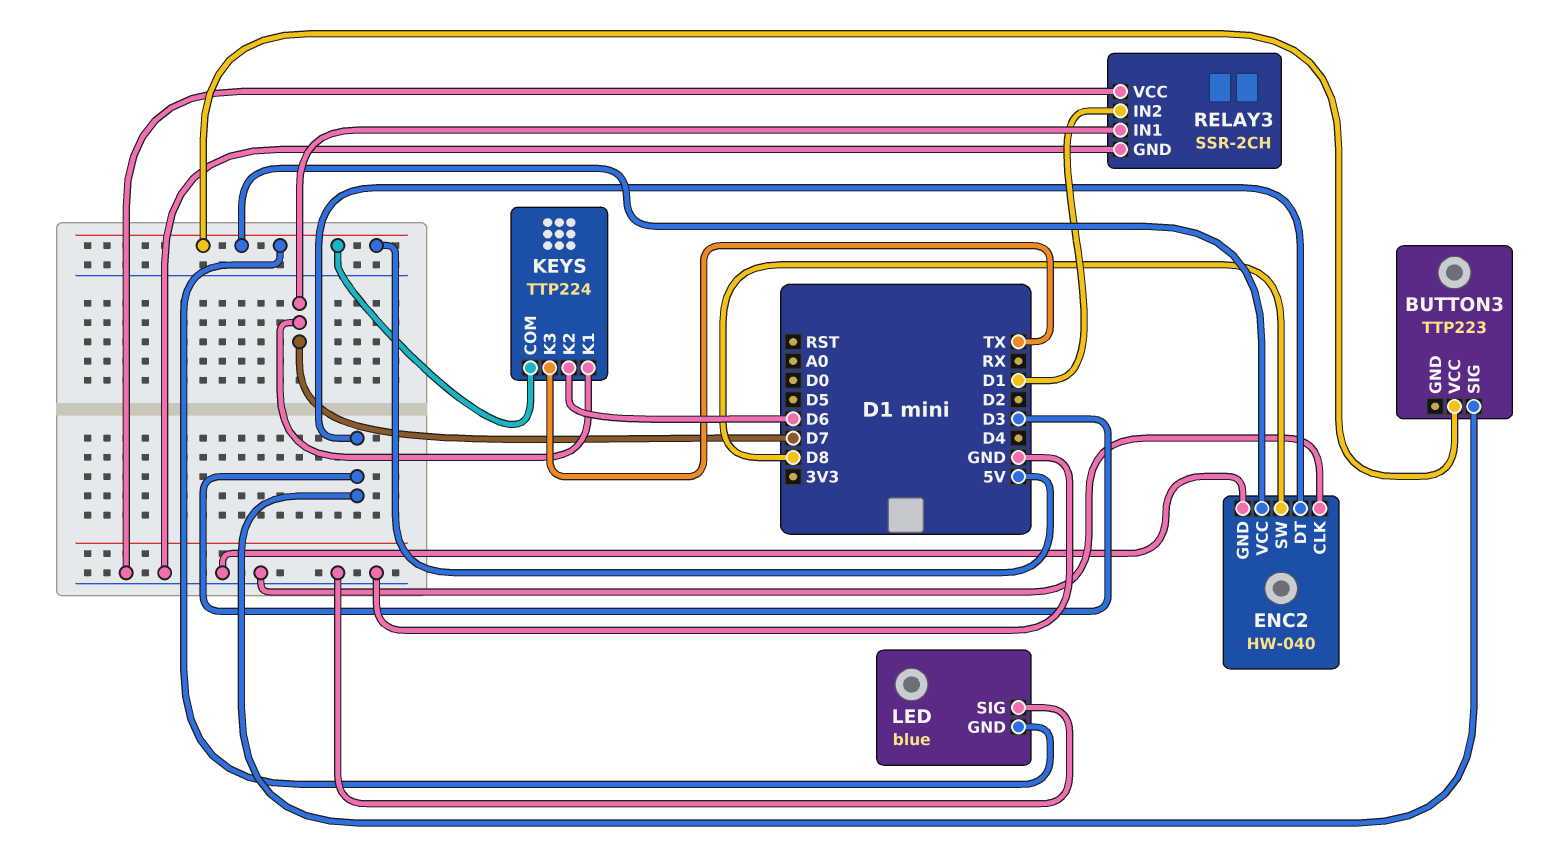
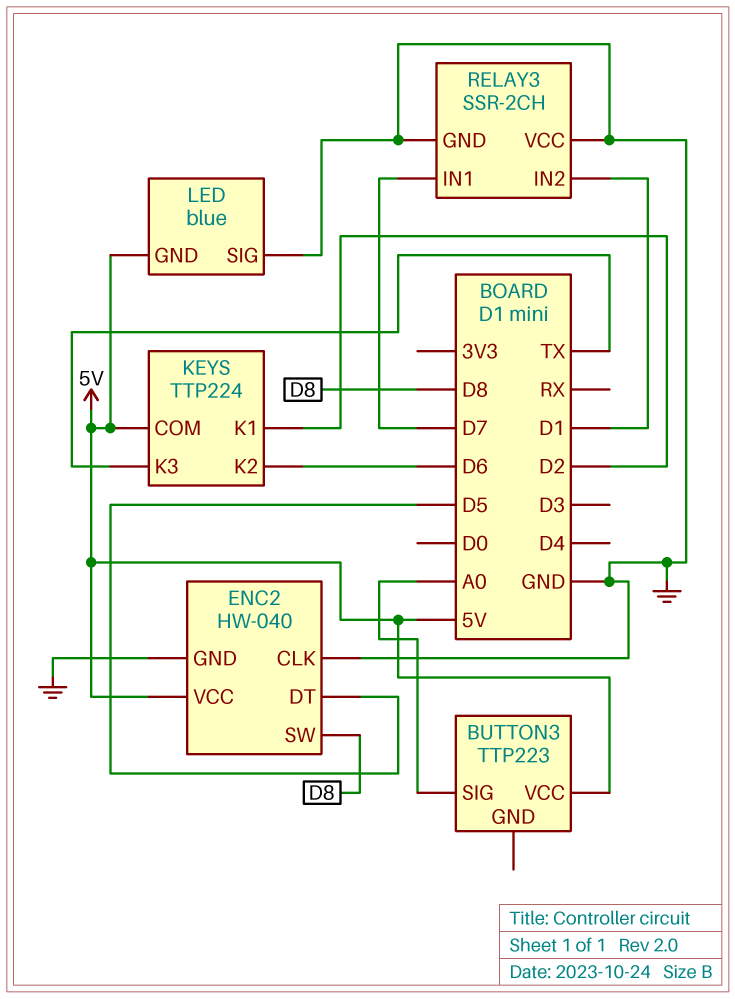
BUTTON3 pin SIG: D3 -> A0
ENC2 pin DT: D3 -> D5
KEYS pin K1: D7 -> D2

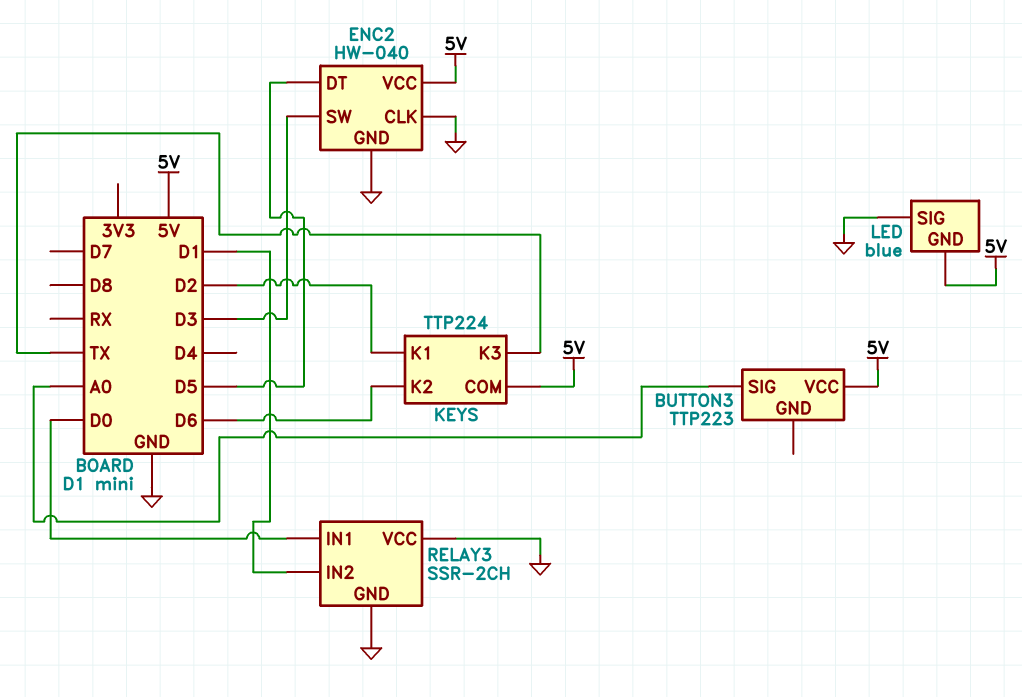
ENC2 pin SW: D8 -> D3
RELAY3 pin IN1: D7 -> D0

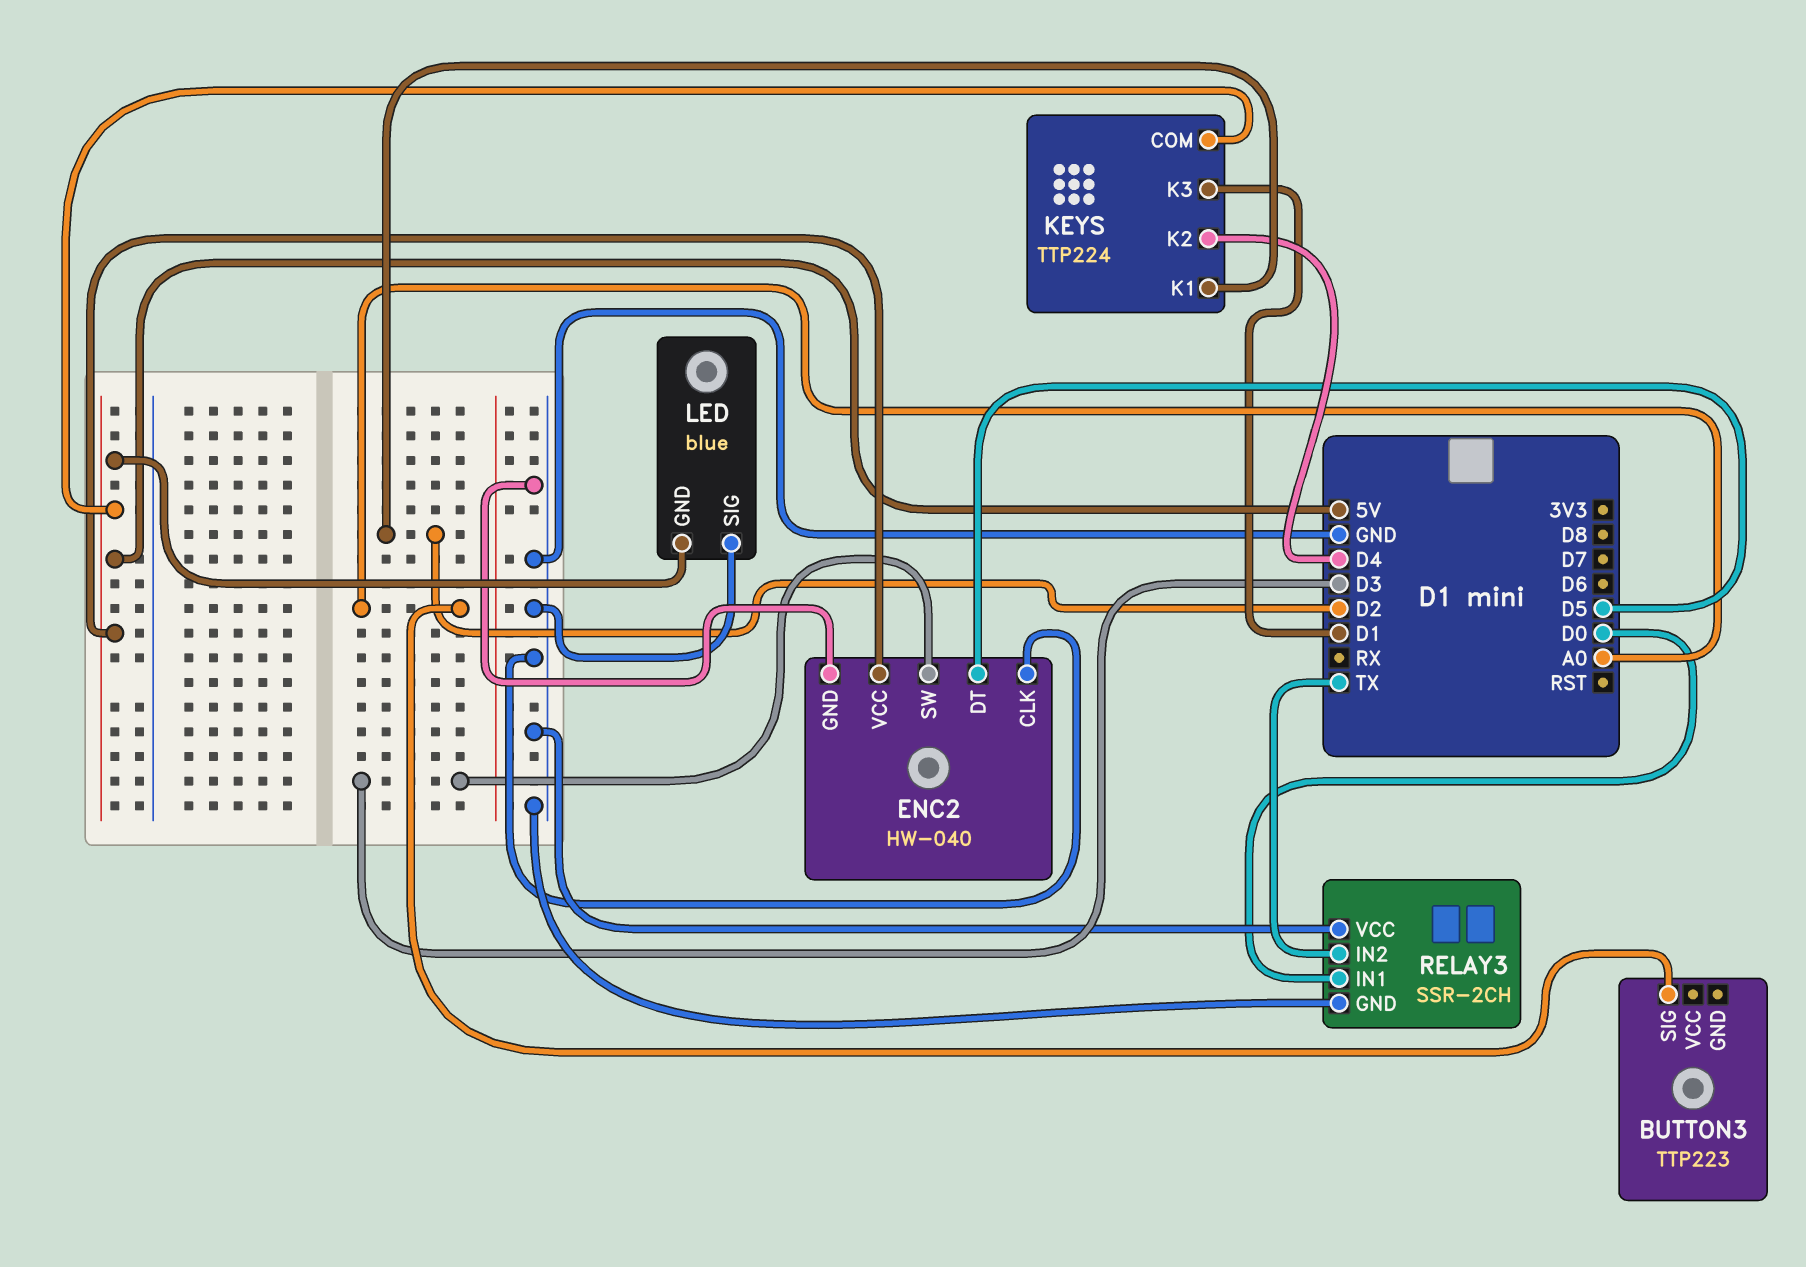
BUTTON3 pin VCC: 5V -> none
KEYS pin K2: D6 -> D4
KEYS pin K3: TX -> D1
RELAY3 pin IN2: D1 -> TX

